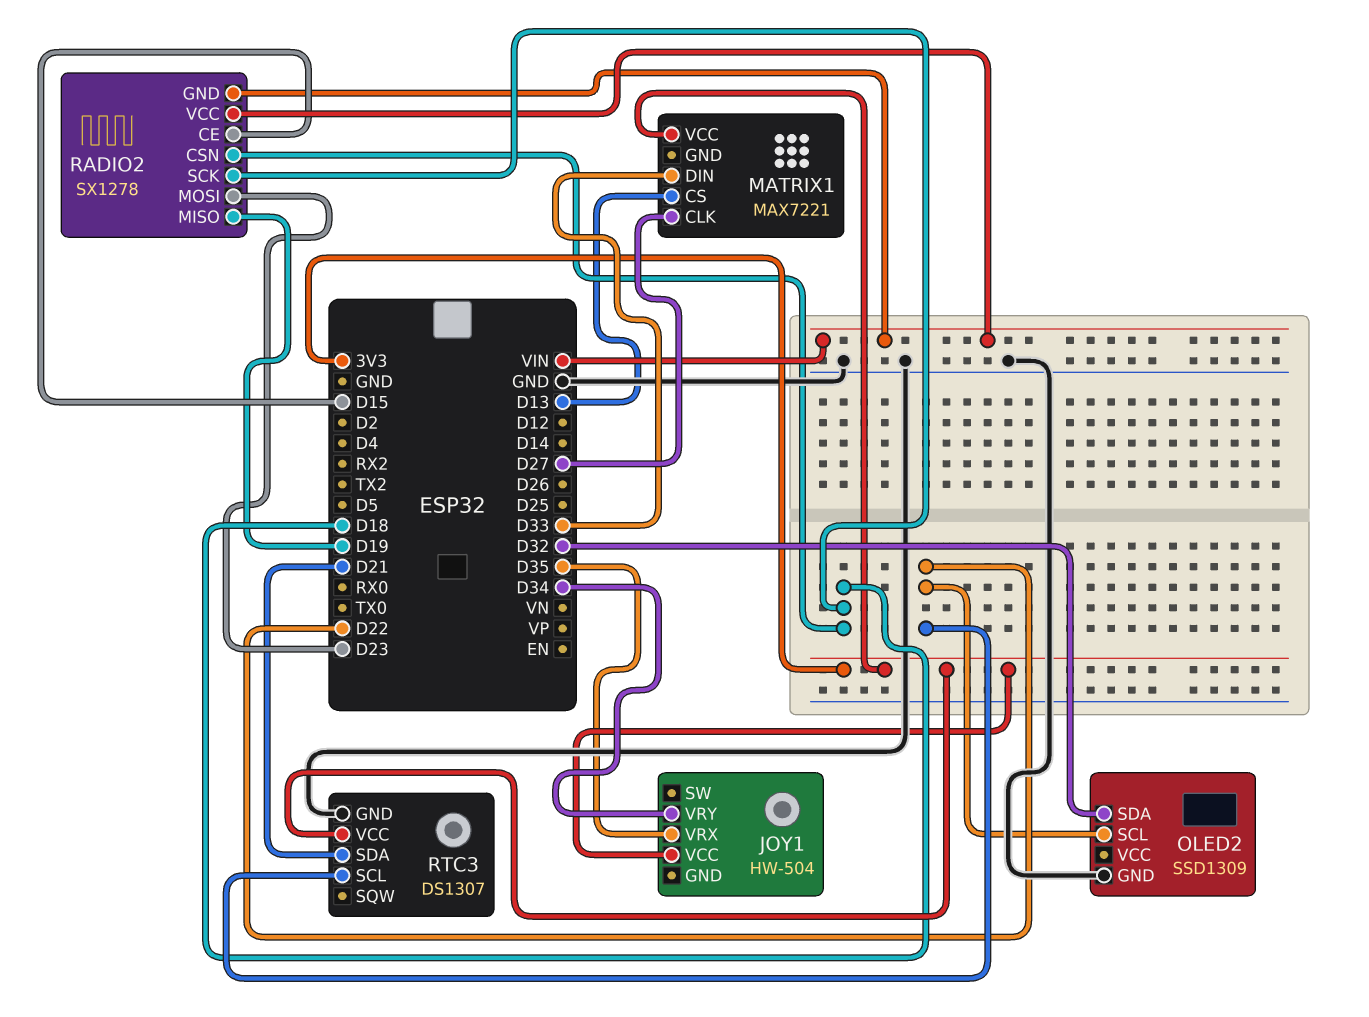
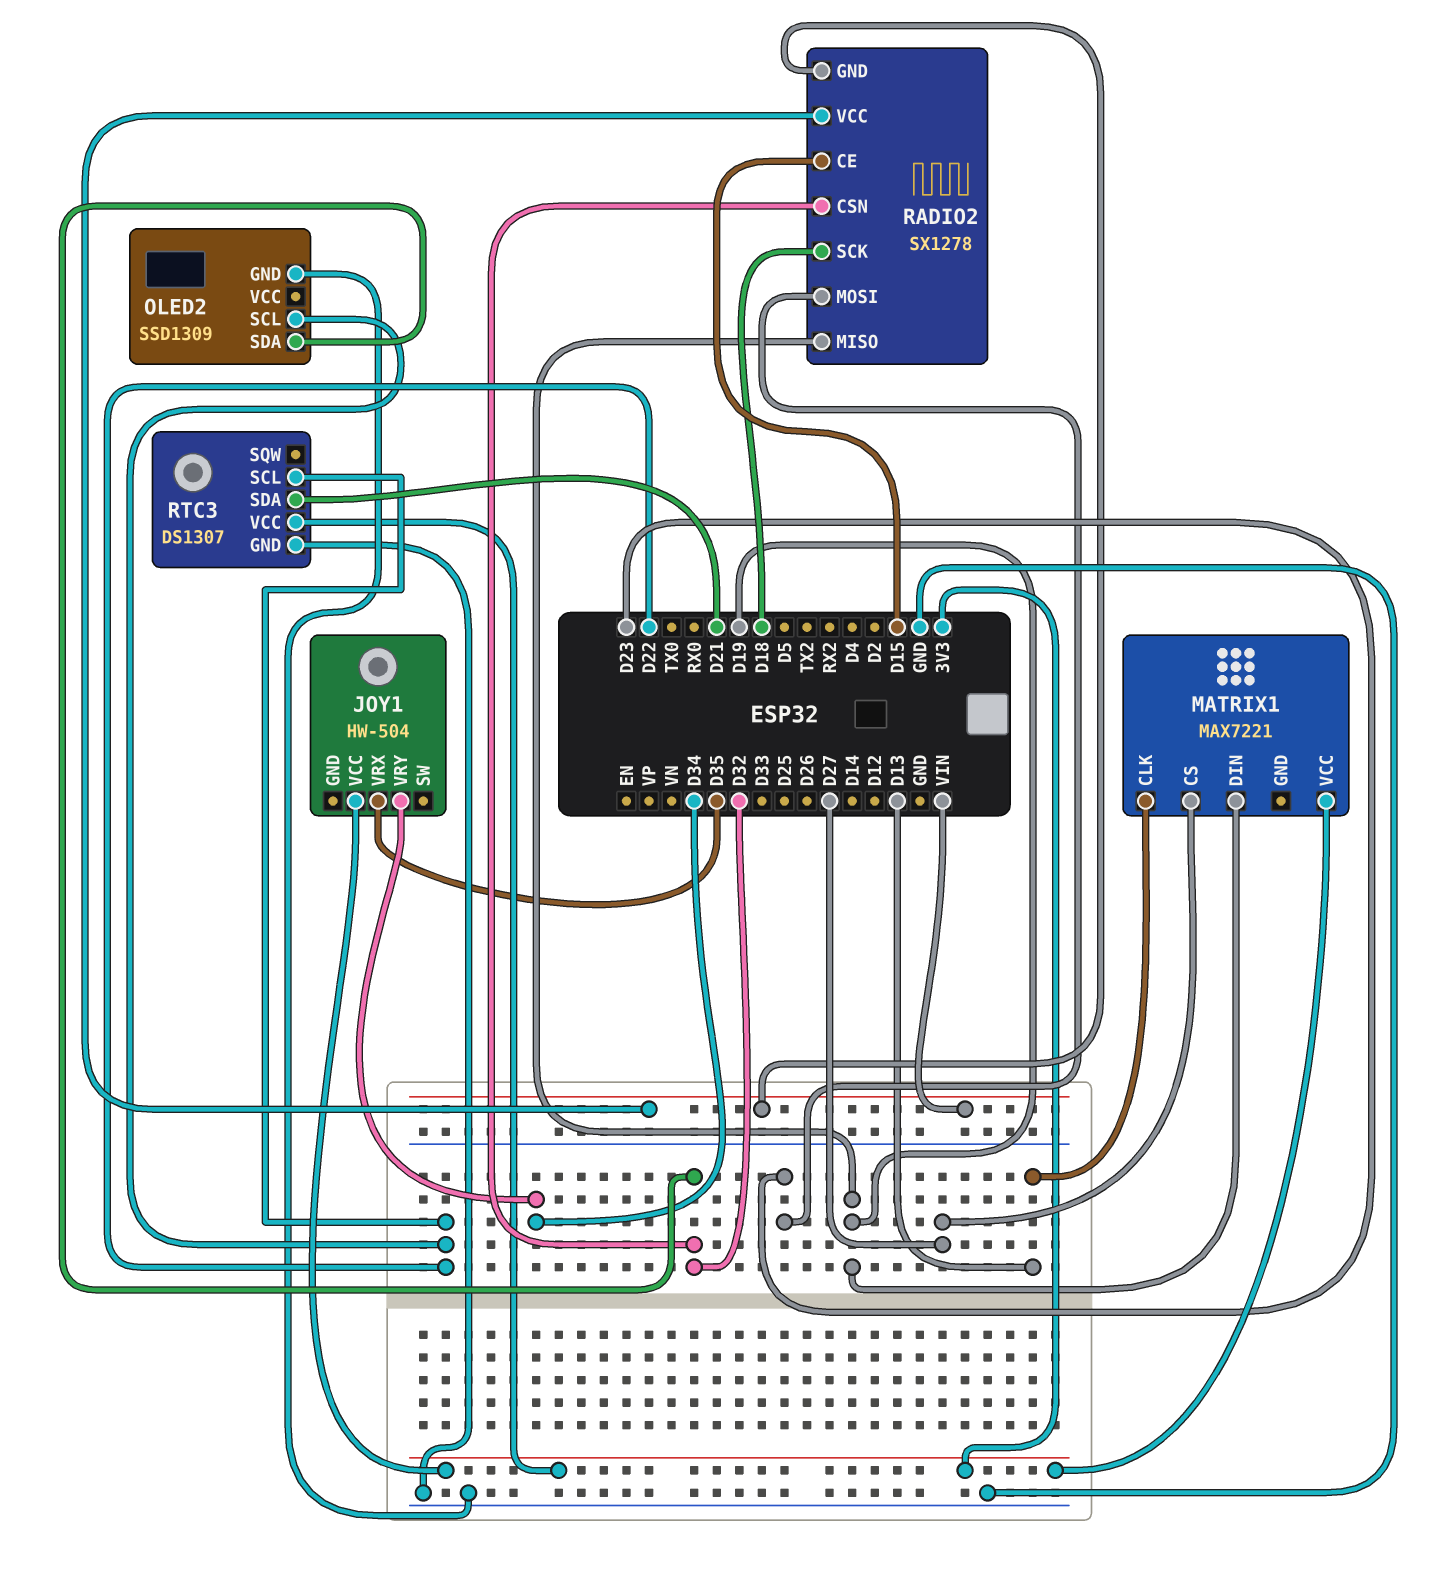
MATRIX1 pin CLK: D27 -> D13
MATRIX1 pin CS: D13 -> D27
MATRIX1 pin DIN: D33 -> D19
RADIO2 pin CSN: D18 -> D32

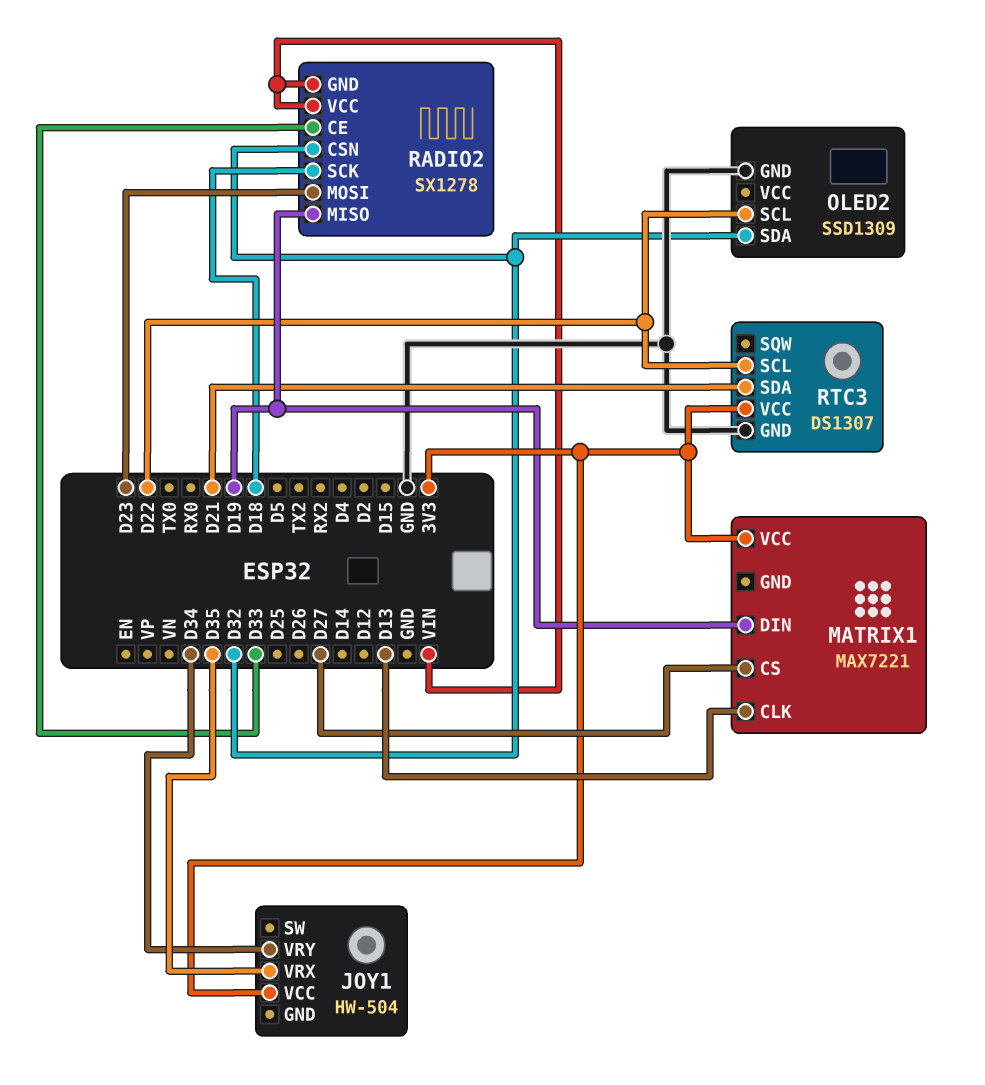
RADIO2 pin CE: D15 -> D33

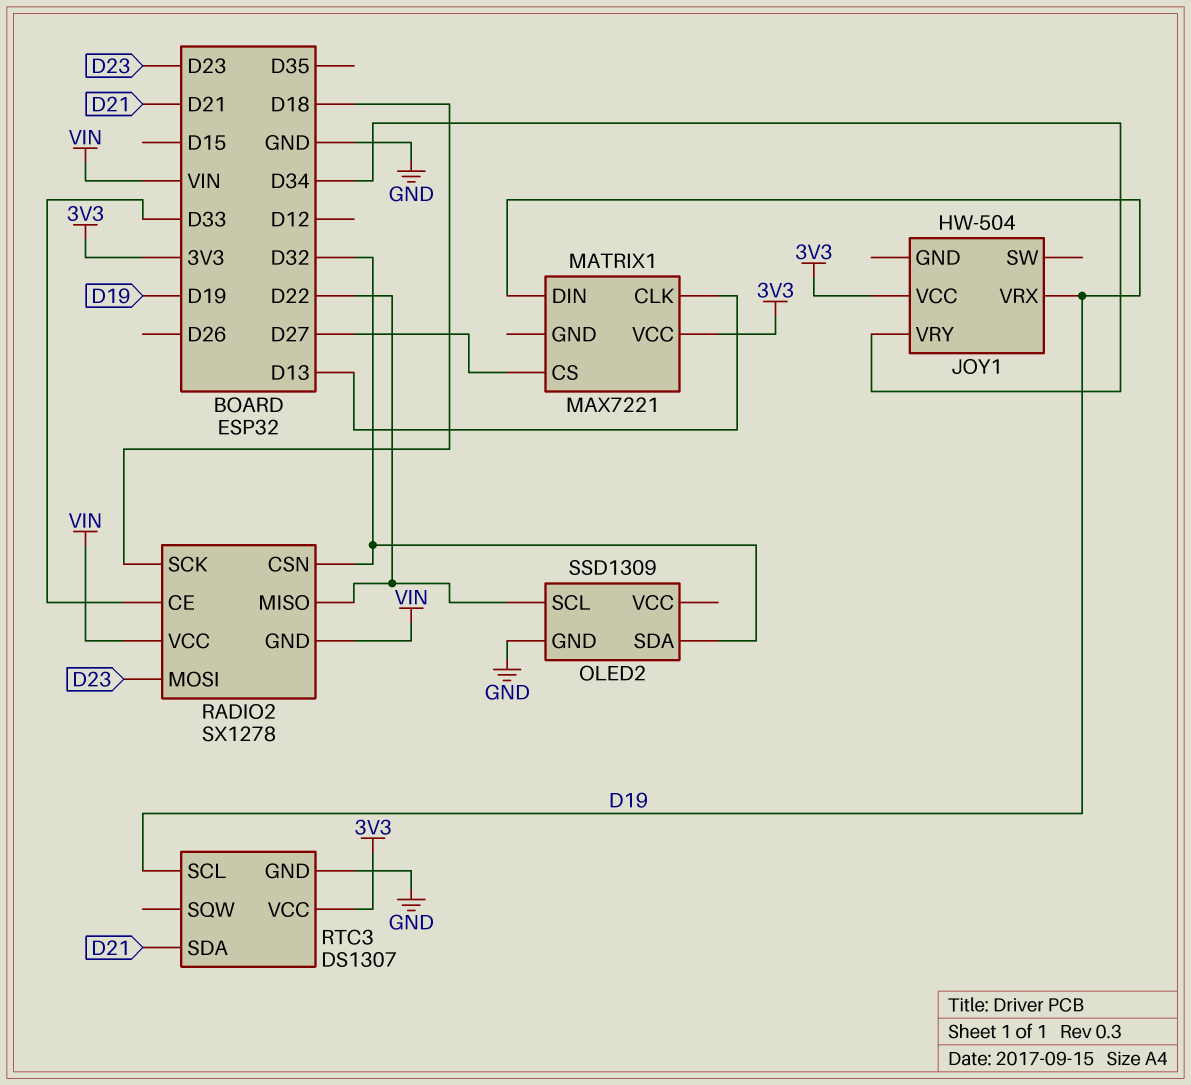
JOY1 pin VRX: D35 -> D19
RADIO2 pin MISO: D19 -> D22
RTC3 pin SCL: D22 -> D19

